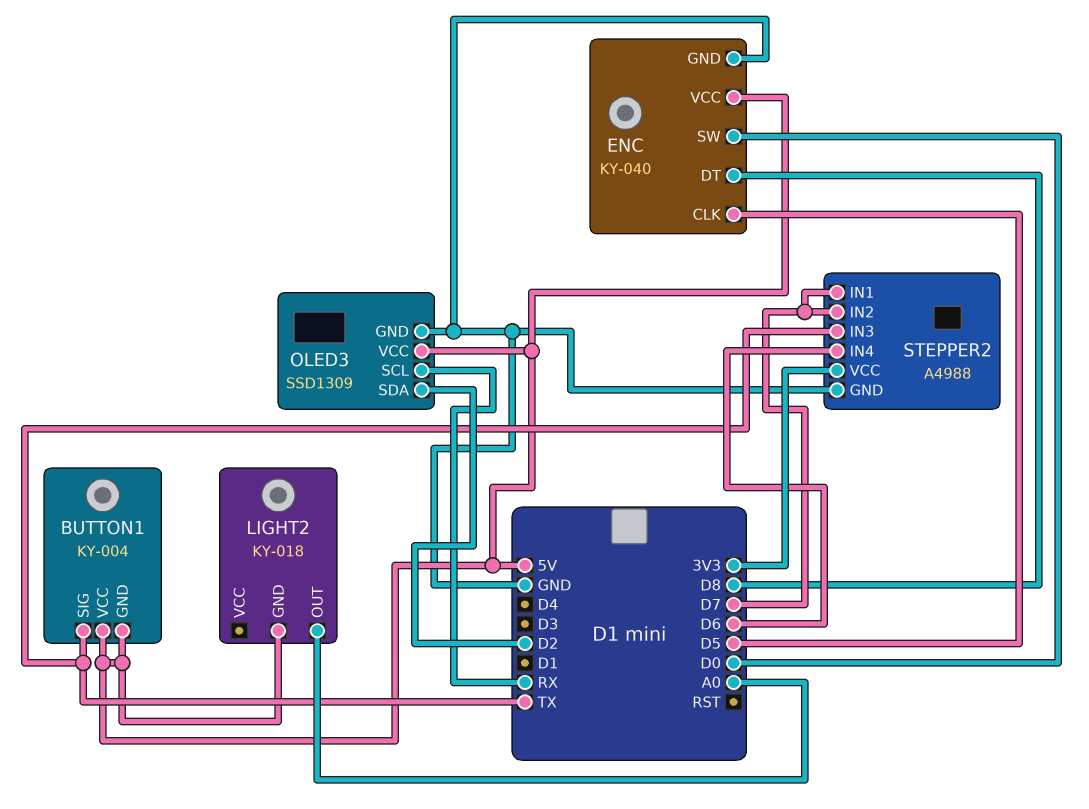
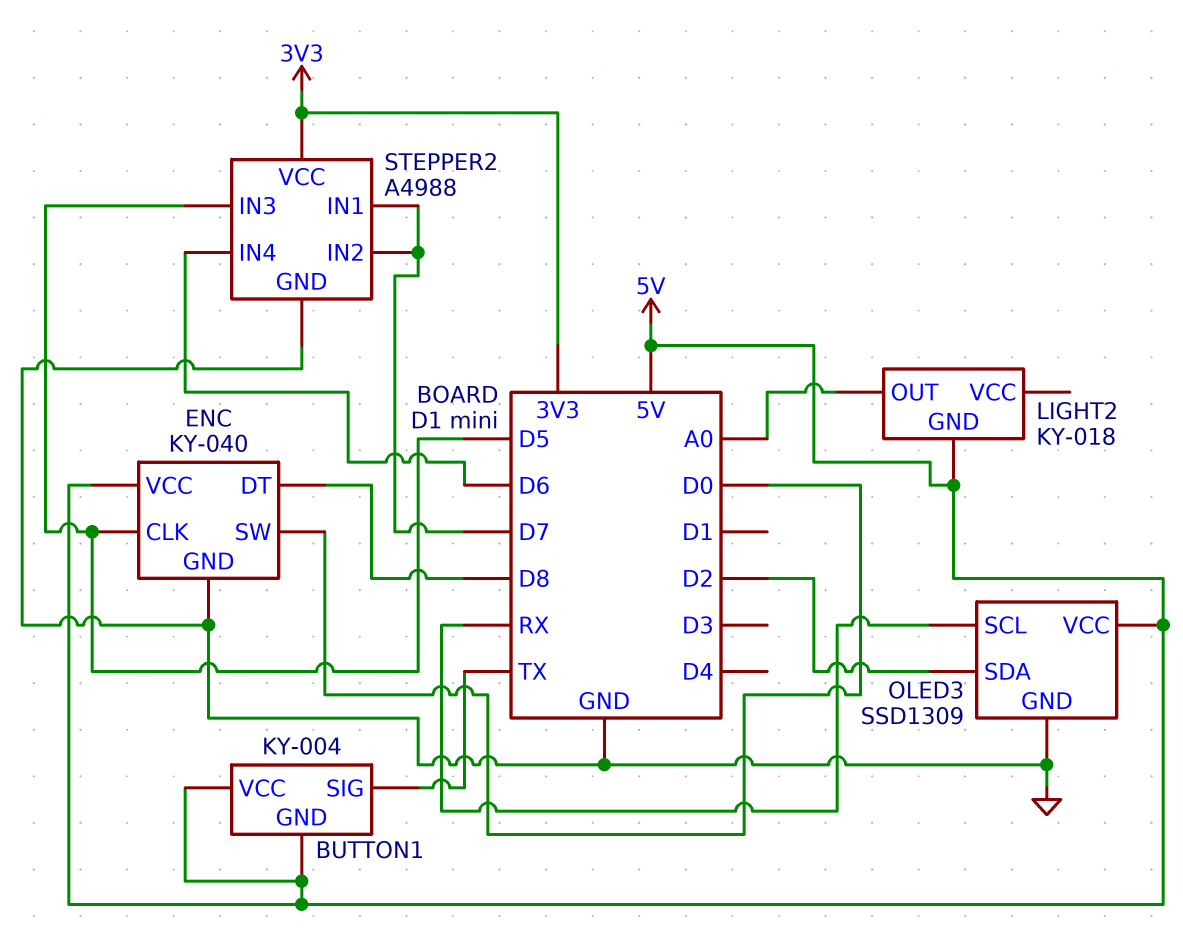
STEPPER2 pin IN3: TX -> D5

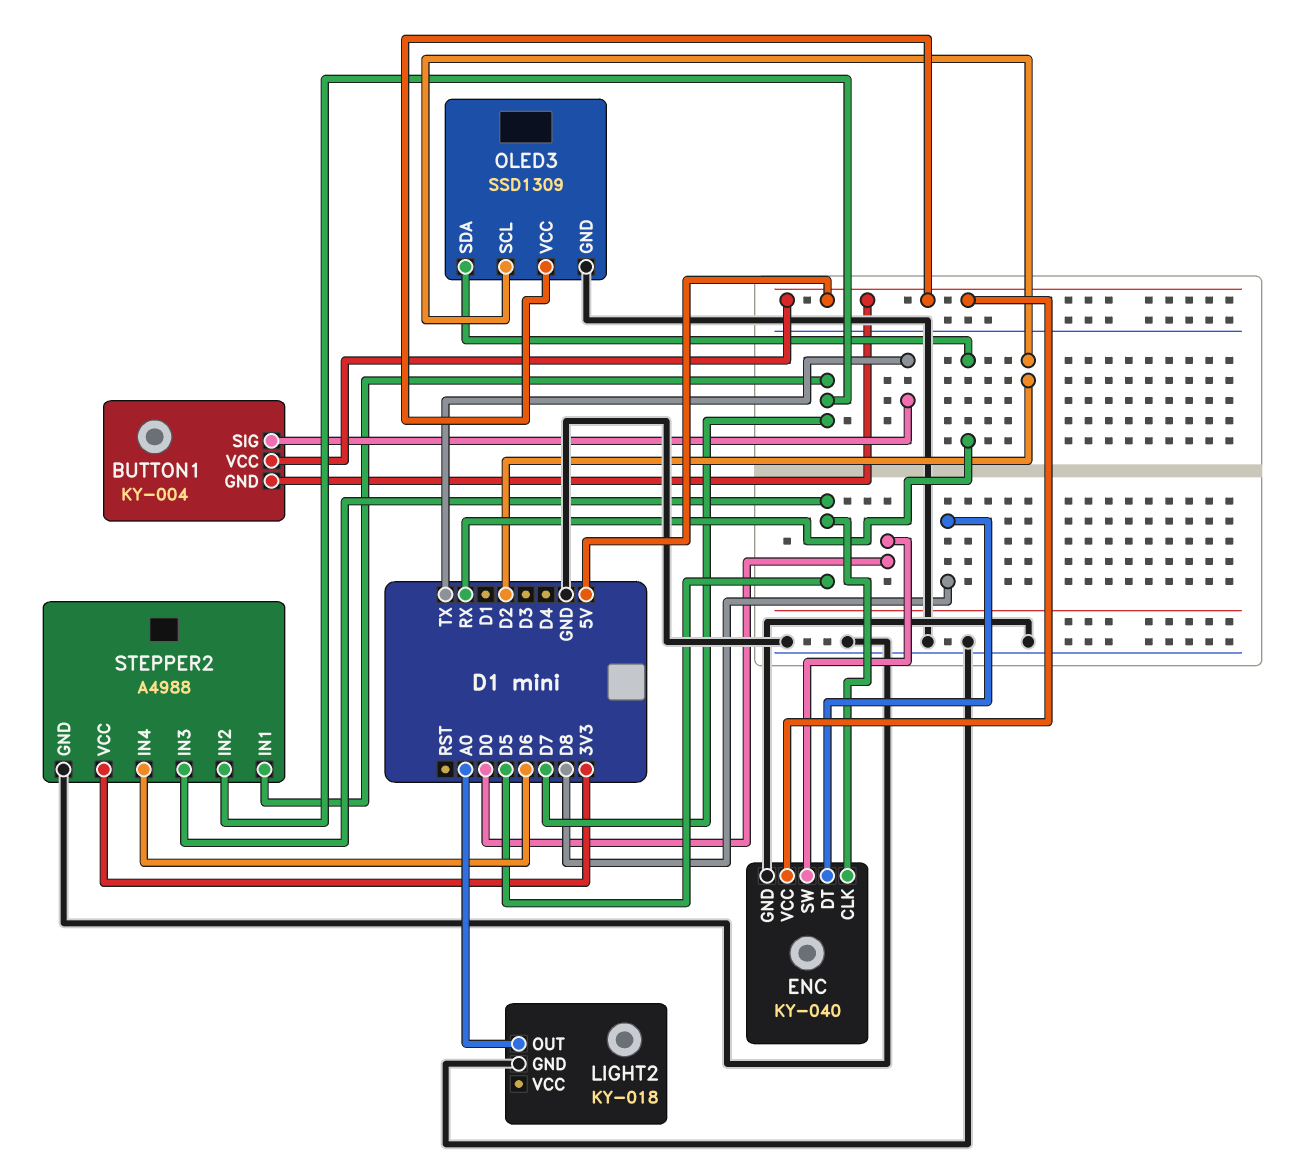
LIGHT2 pin GND: 5V -> GND
OLED3 pin SCL: RX -> D2
OLED3 pin SDA: D2 -> RX

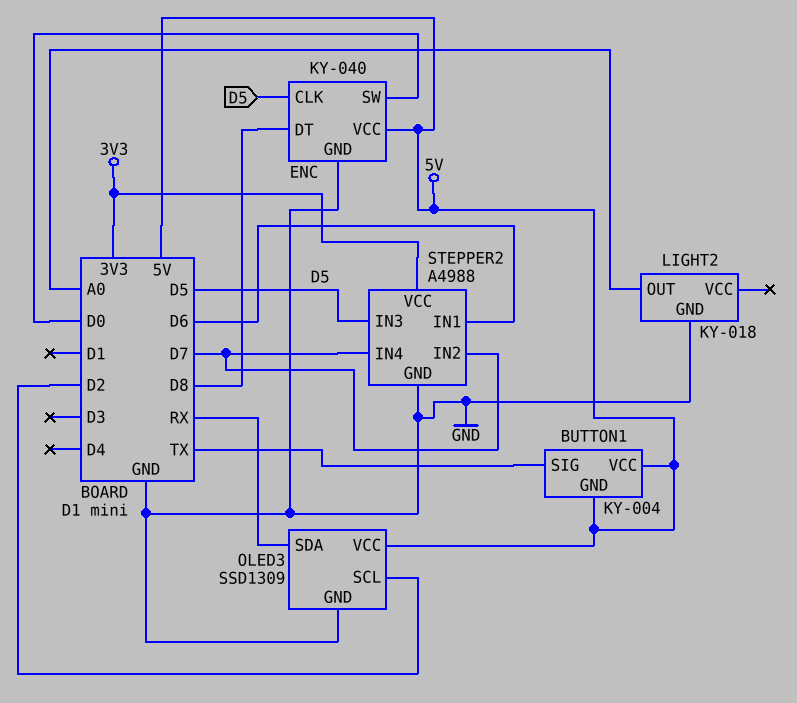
STEPPER2 pin IN1: D7 -> D6
STEPPER2 pin IN4: D6 -> D7

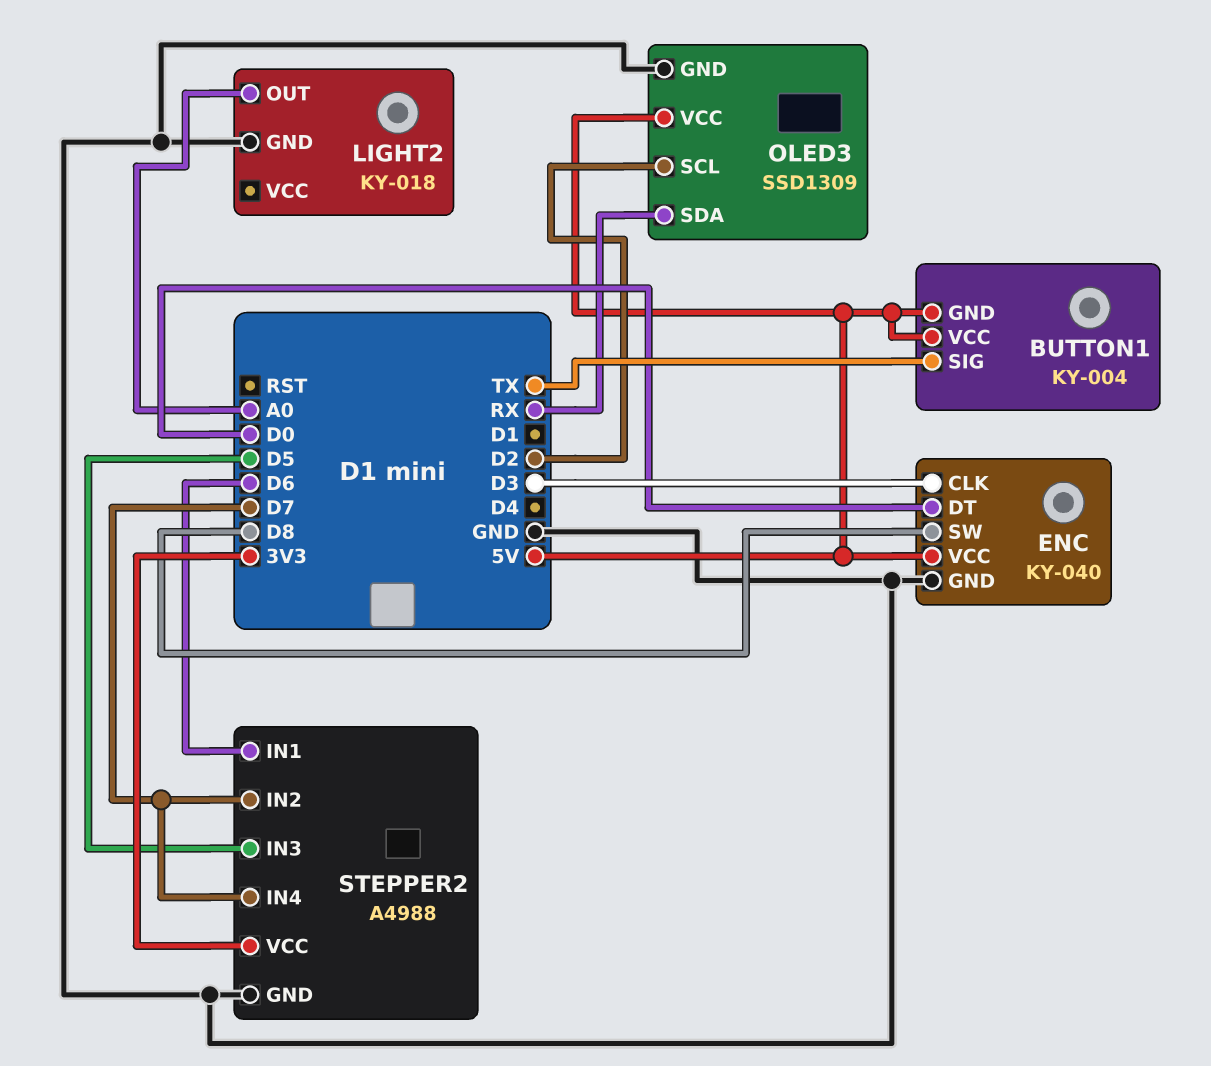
ENC pin CLK: D5 -> D3
ENC pin DT: D8 -> D0
ENC pin SW: D0 -> D8

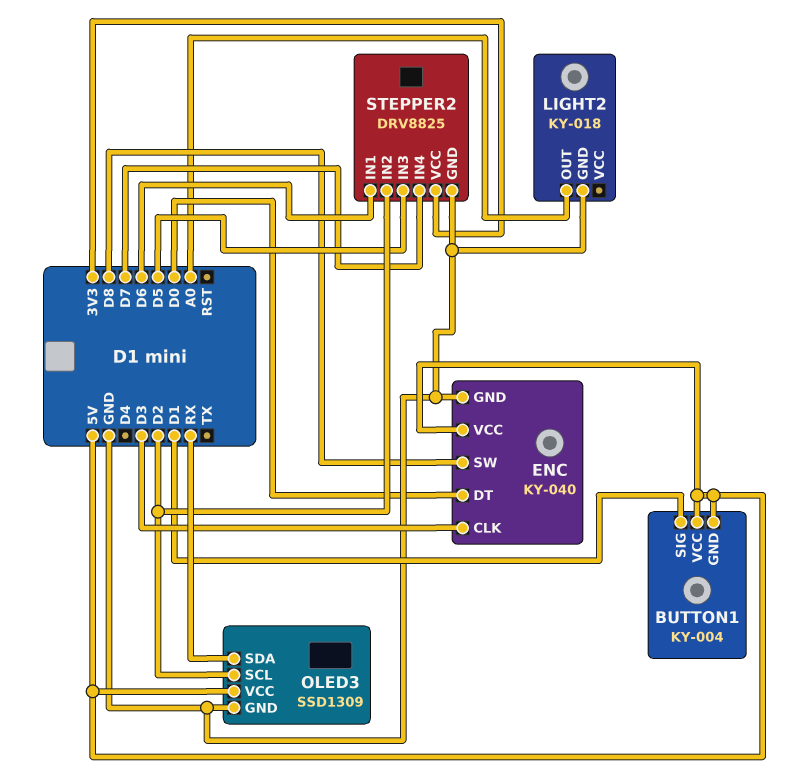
BUTTON1 pin SIG: TX -> D1
STEPPER2: A4988 -> DRV8825
STEPPER2 pin IN2: D7 -> D2

